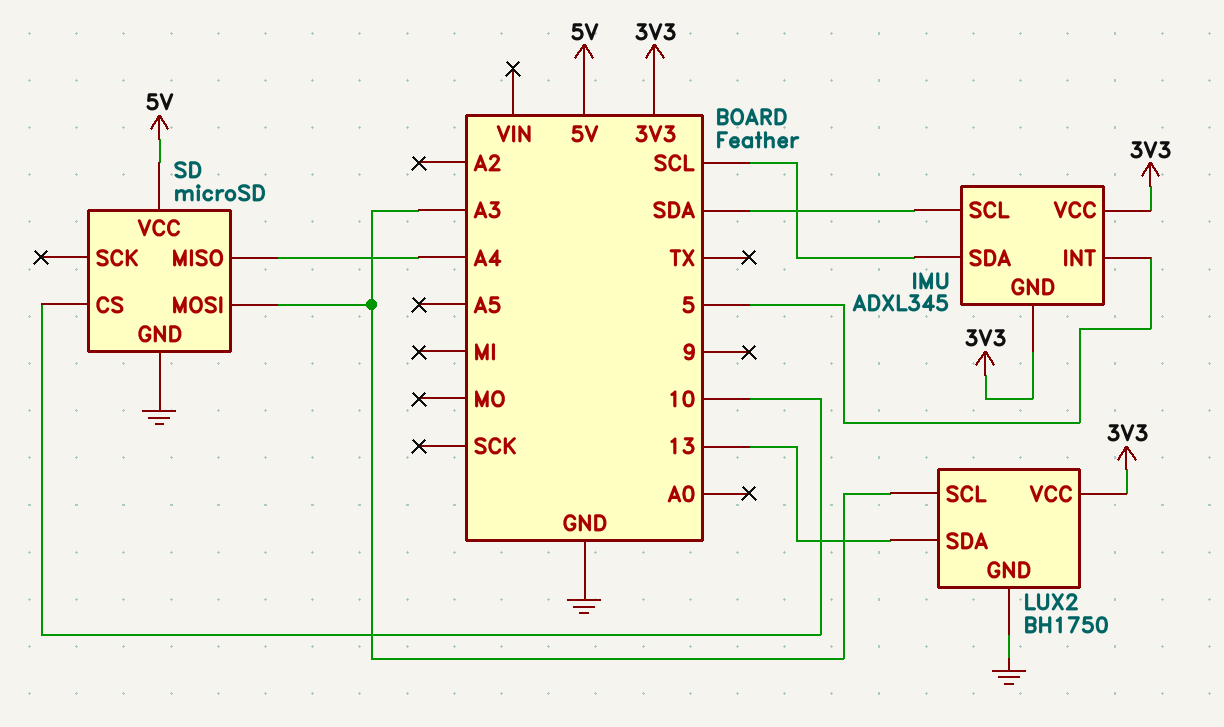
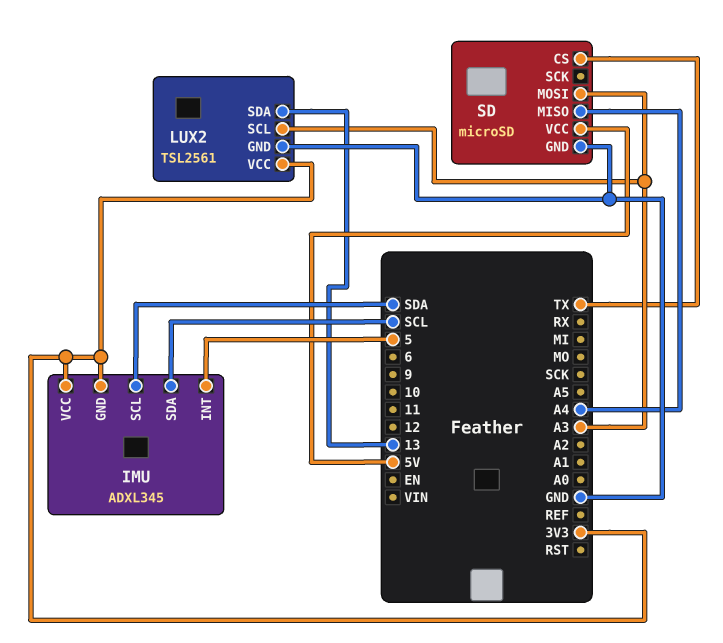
LUX2: BH1750 -> TSL2561
SD pin CS: 10 -> TX

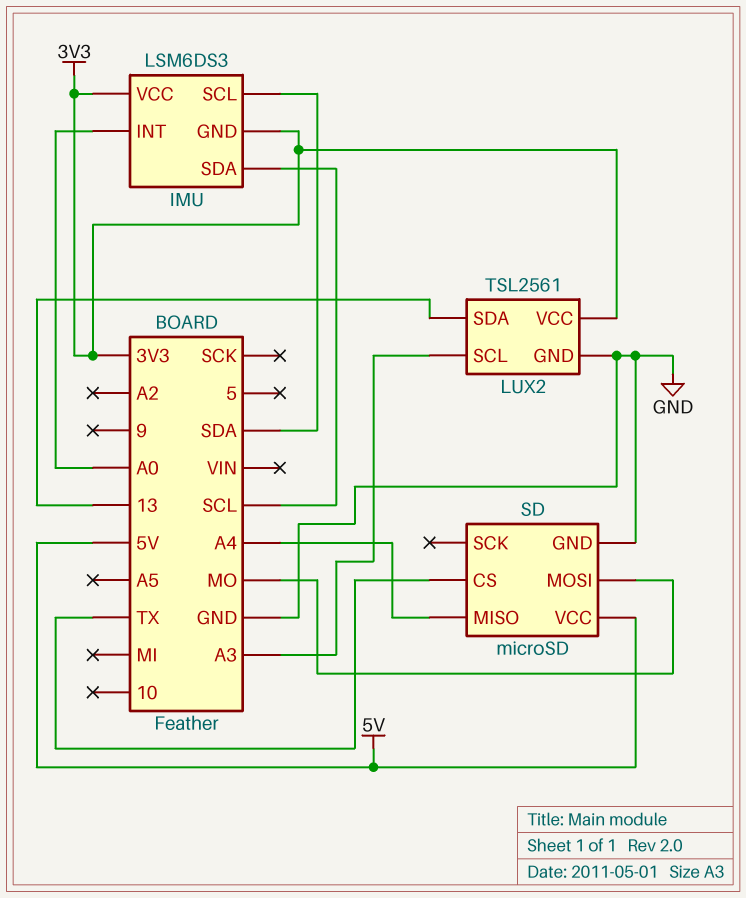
IMU: ADXL345 -> LSM6DS3
IMU pin INT: 5 -> A0
SD pin MOSI: A3 -> MO

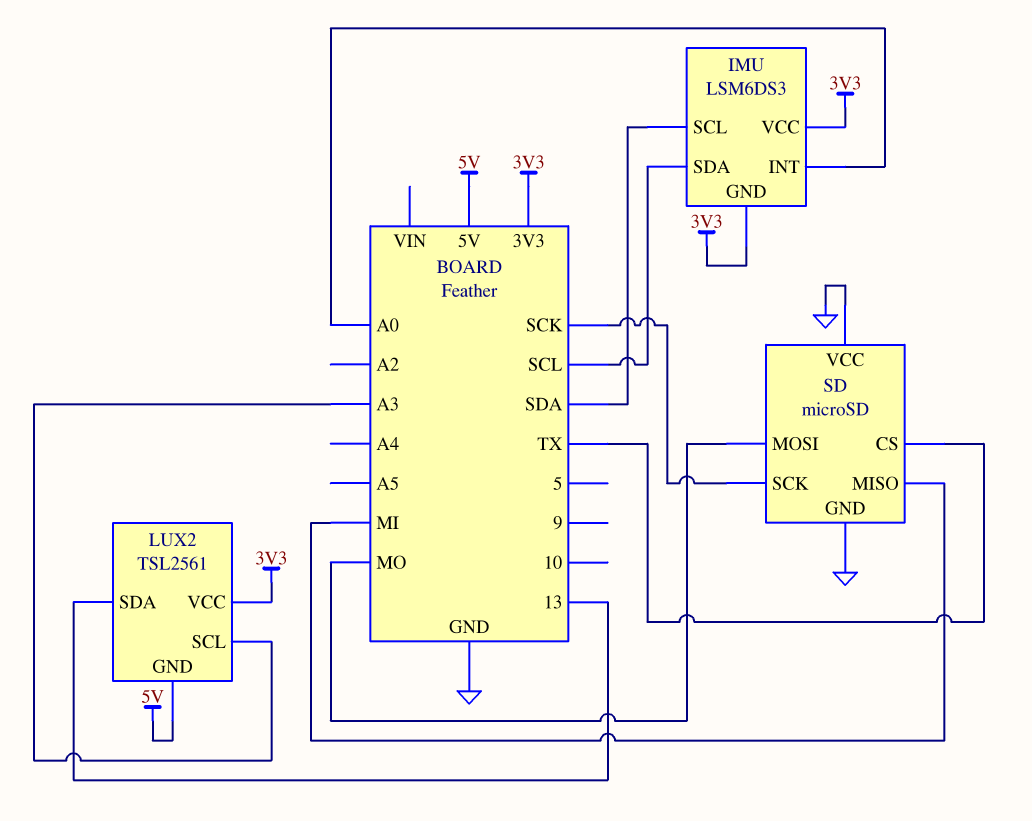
LUX2 pin GND: GND -> 5V
SD pin MISO: A4 -> MI
SD pin SCK: none -> SCK
SD pin VCC: 5V -> GND

